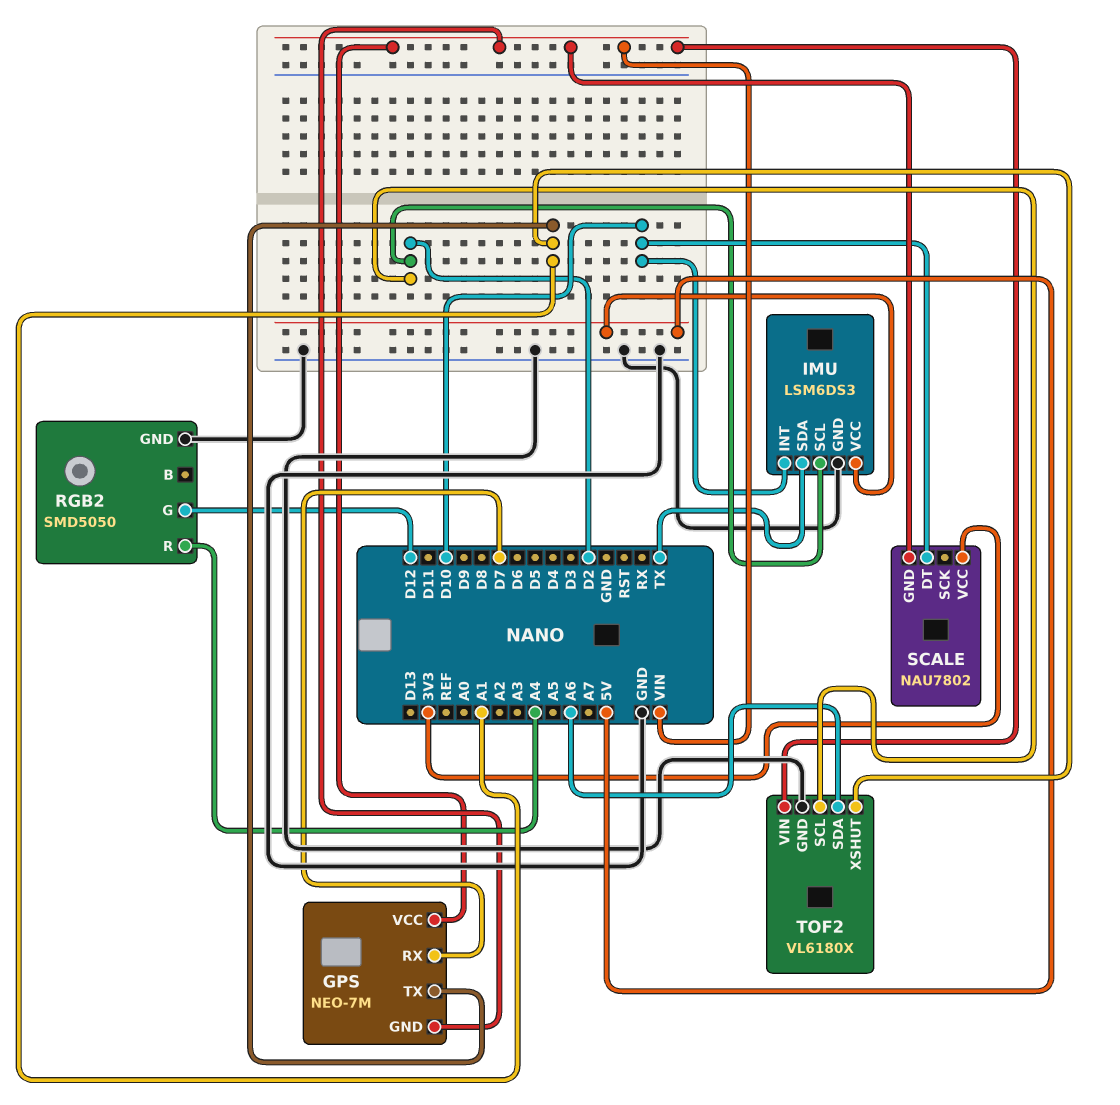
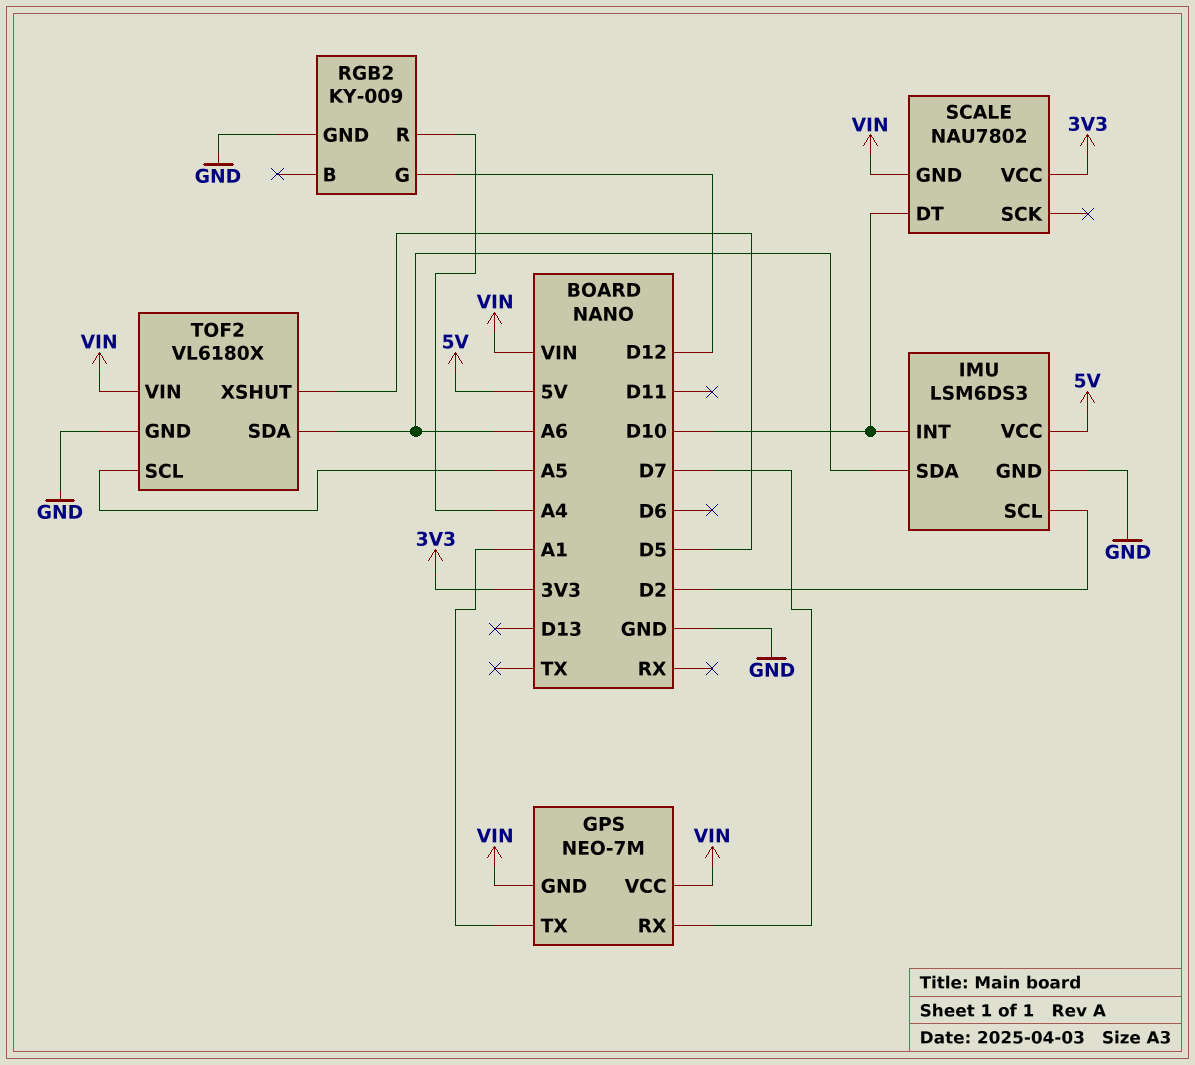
IMU pin SDA: TX -> A6
RGB2: SMD5050 -> KY-009
TOF2 pin SCL: D2 -> A5
TOF2 pin XSHUT: A1 -> D5

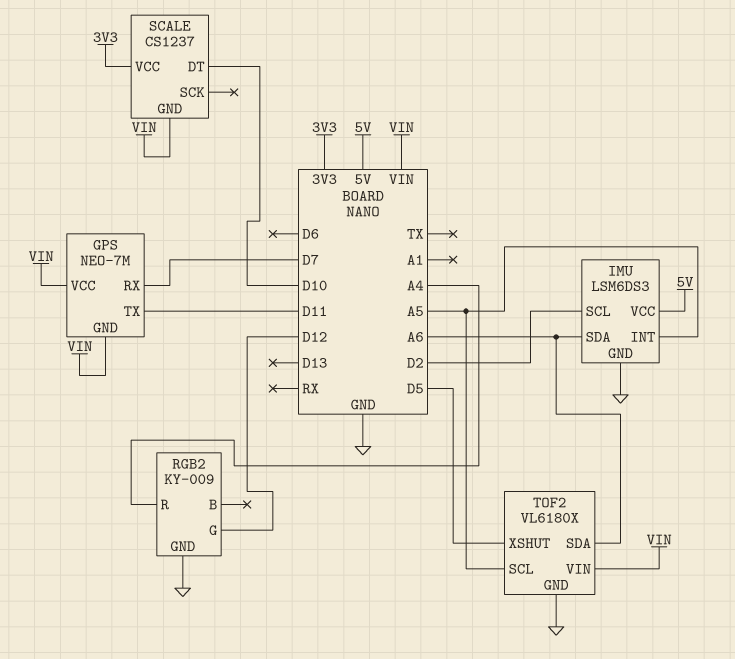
GPS pin TX: A1 -> D11
IMU pin INT: D10 -> A5
SCALE: NAU7802 -> CS1237

